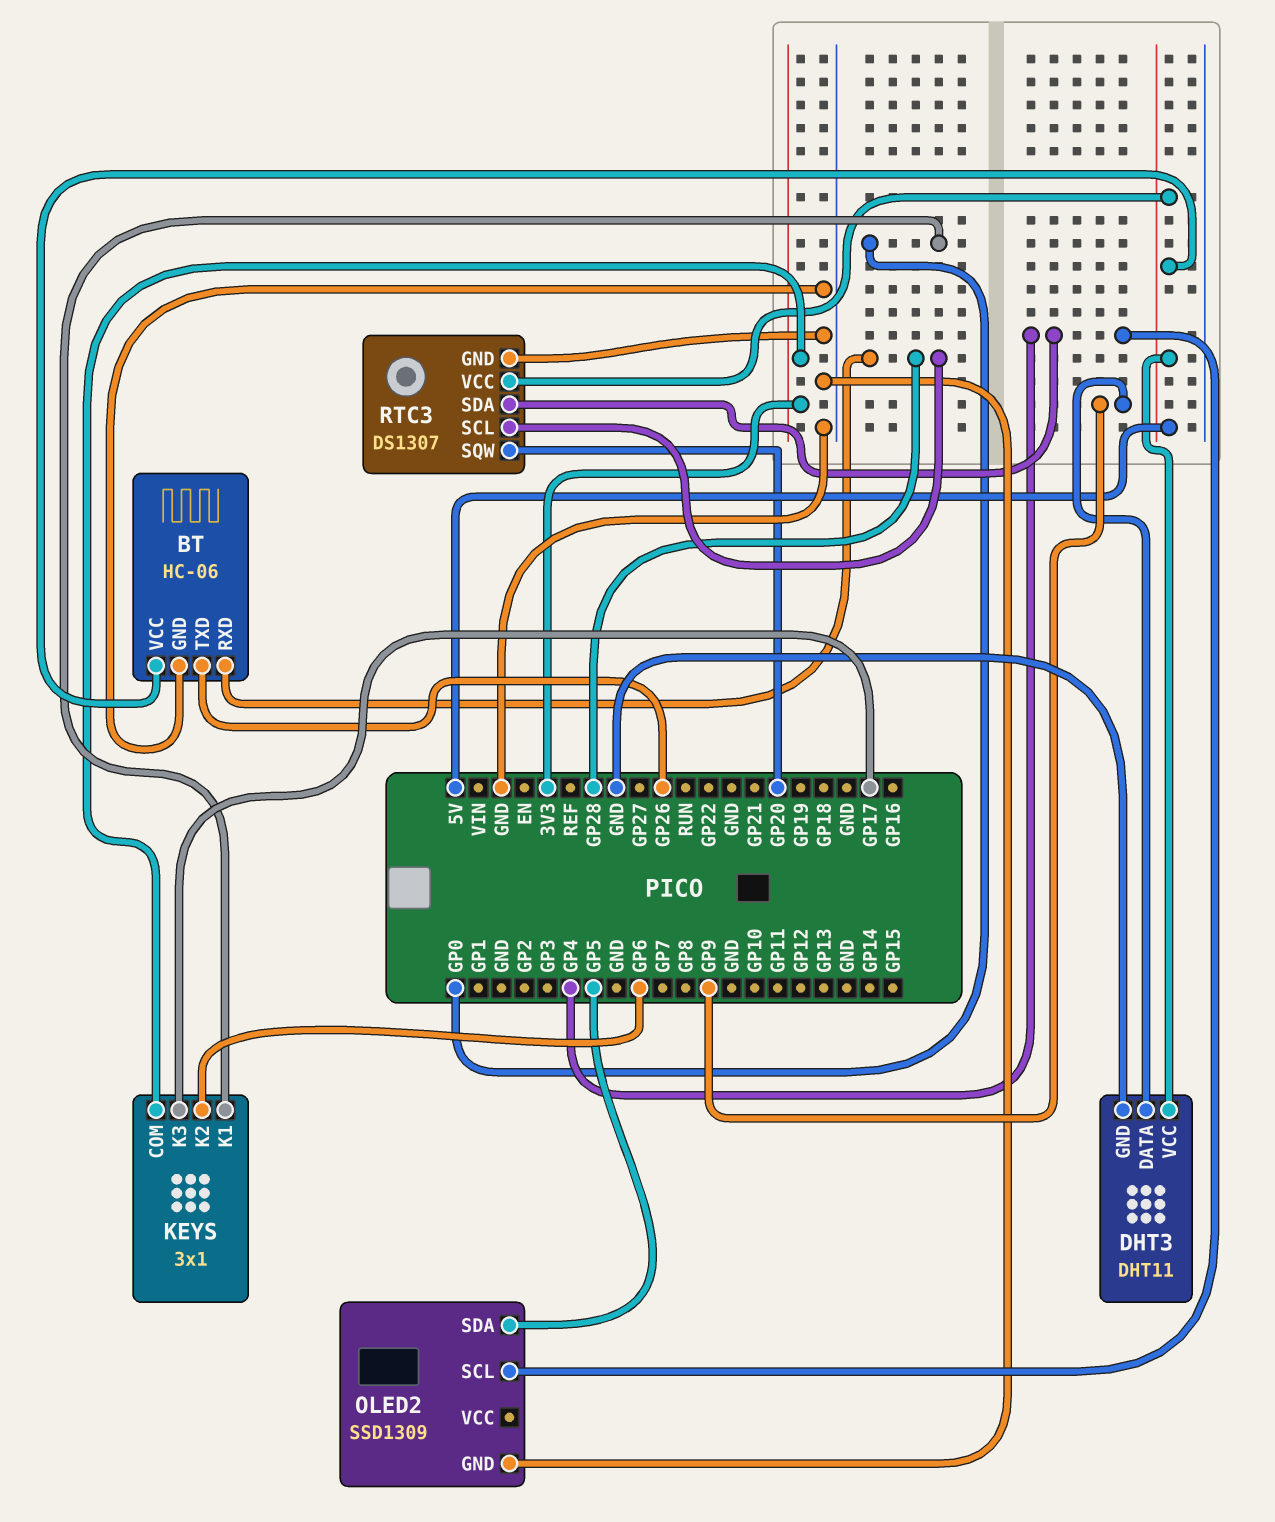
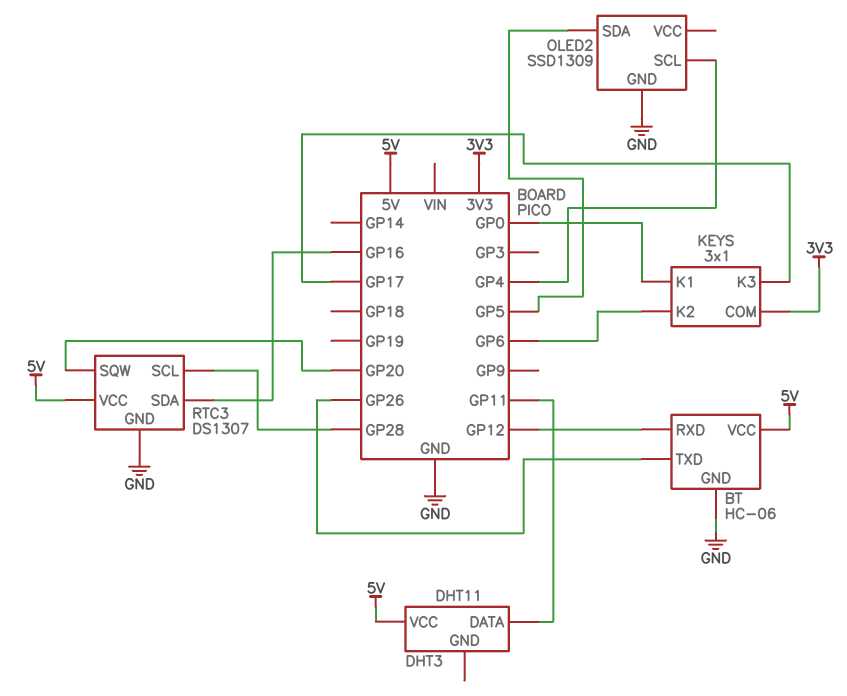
BT pin RXD: GP28 -> GP12
DHT3 pin DATA: GP9 -> GP11
DHT3 pin GND: GND -> none
RTC3 pin SDA: GP4 -> GP16

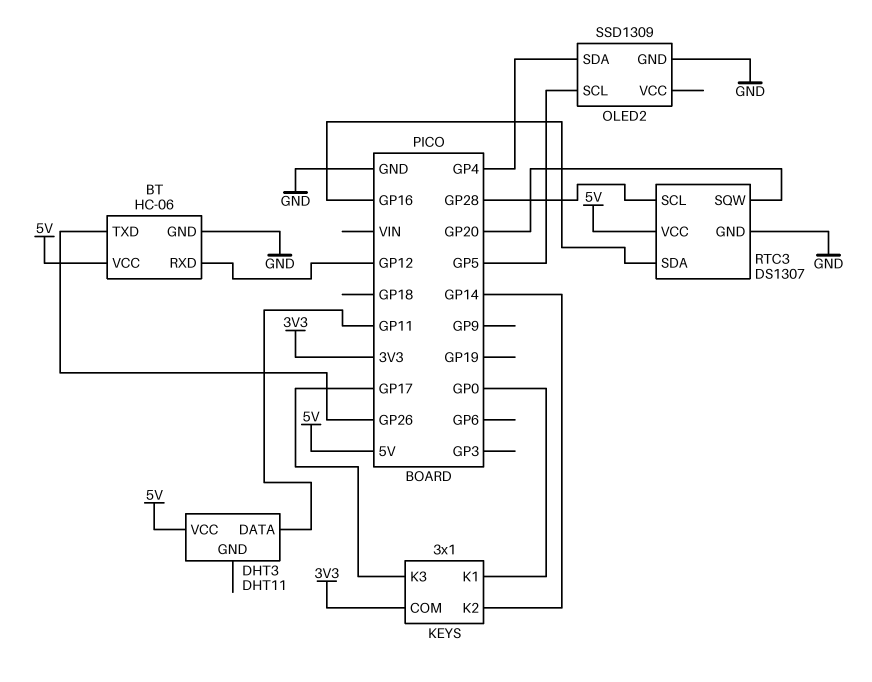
KEYS pin K2: GP6 -> GP14
OLED2 pin SCL: GP4 -> GP5
OLED2 pin SDA: GP5 -> GP4

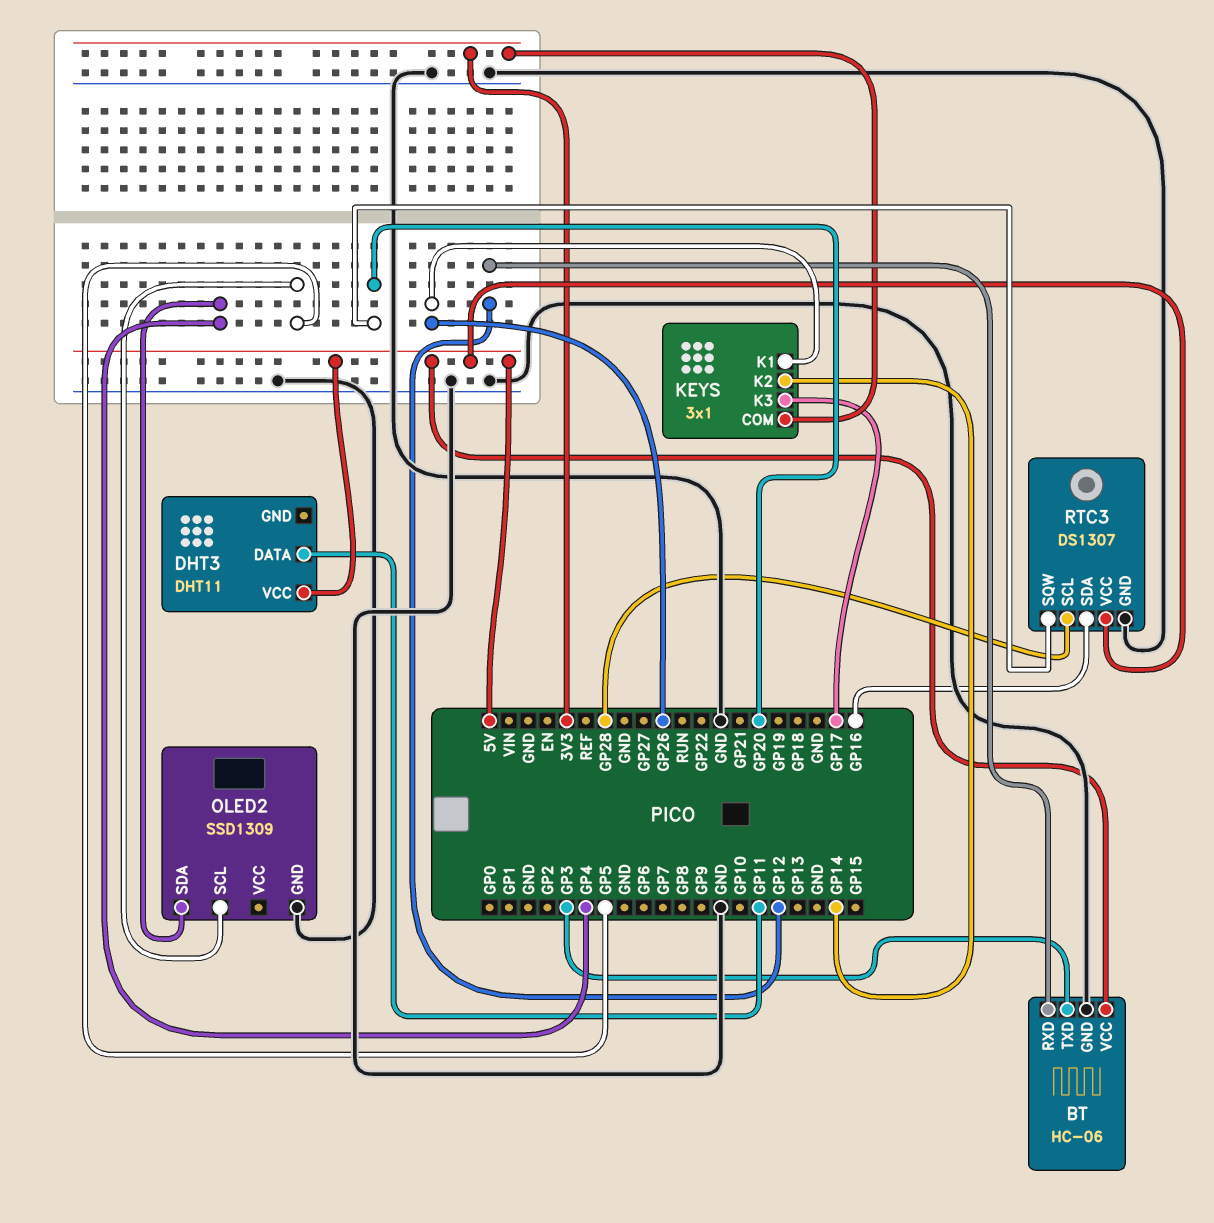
BT pin TXD: GP26 -> GP3
KEYS pin K1: GP0 -> GP26

